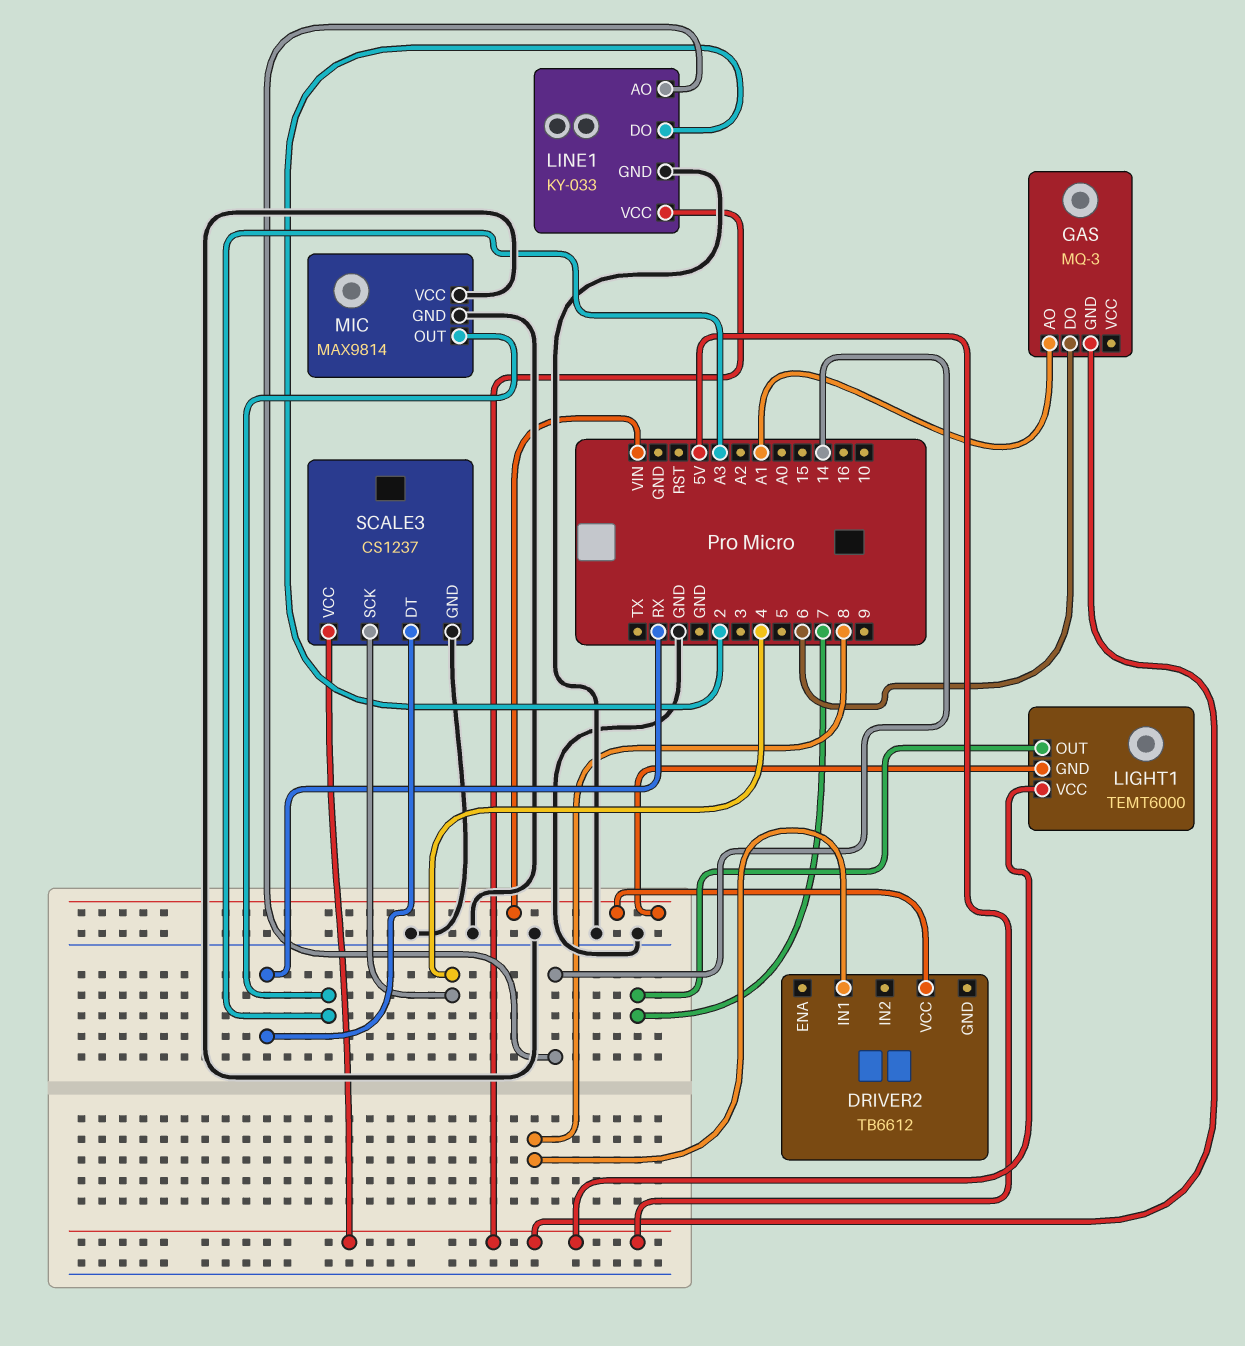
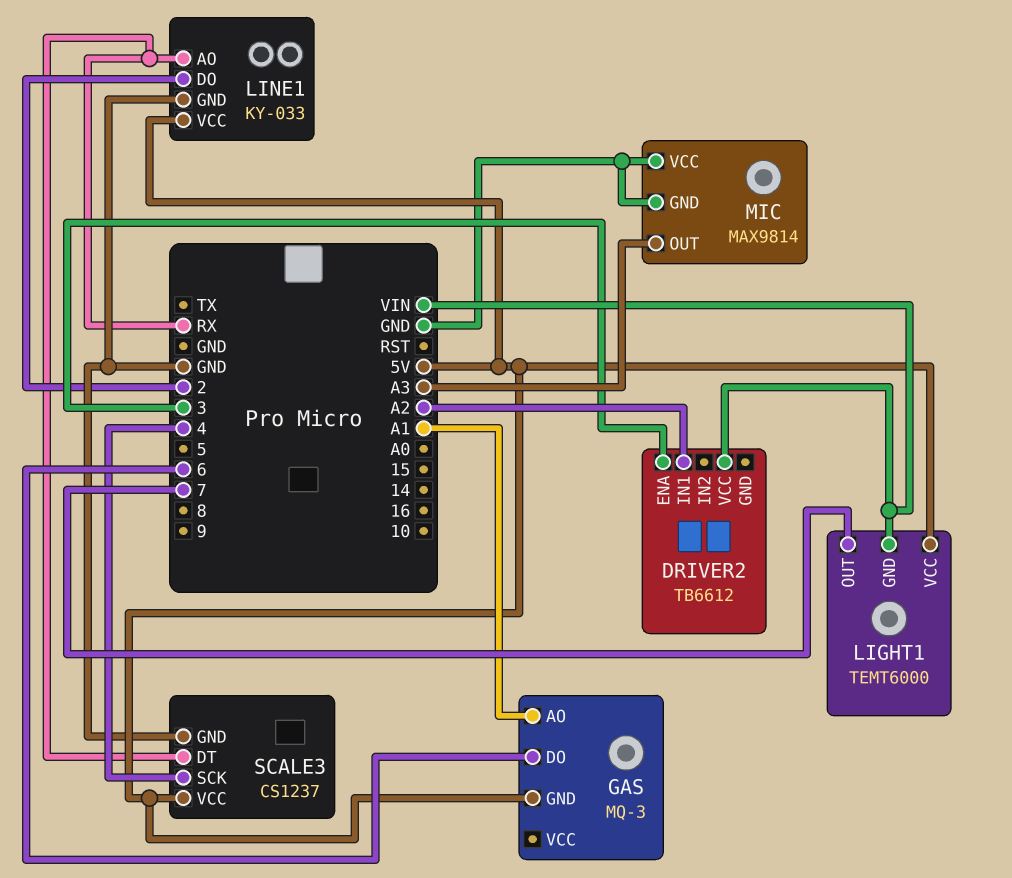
DRIVER2 pin ENA: none -> 3
DRIVER2 pin IN1: 8 -> A2
LINE1 pin AO: 14 -> RX

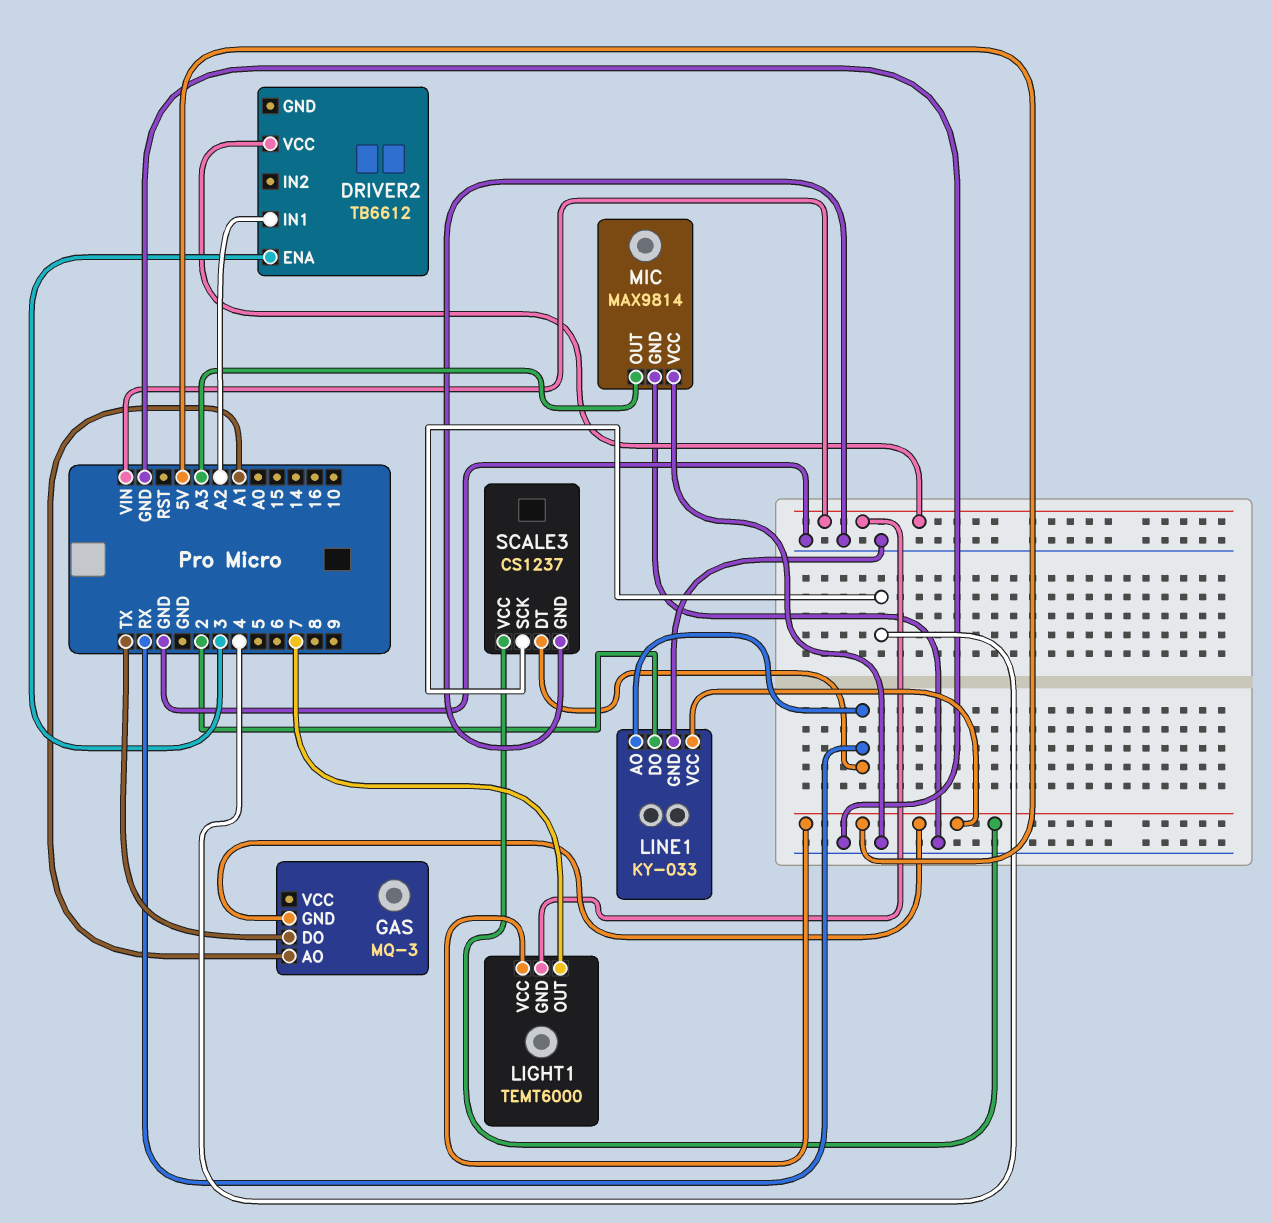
GAS pin DO: 6 -> TX

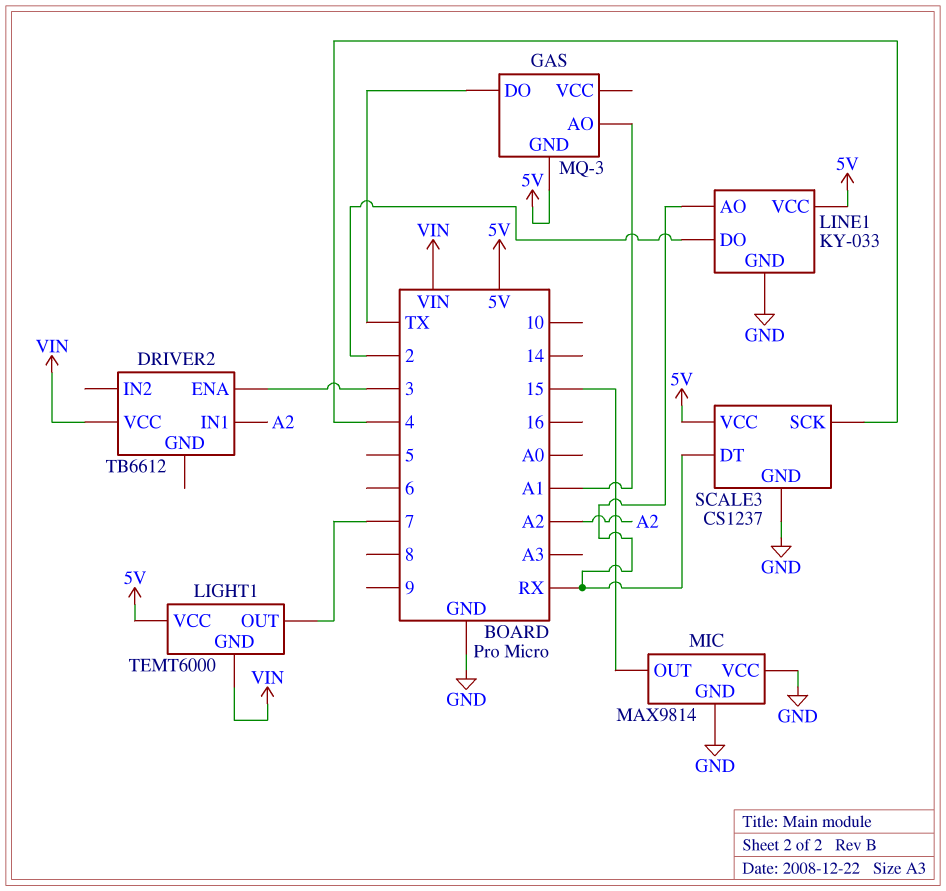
MIC pin OUT: A3 -> 15

